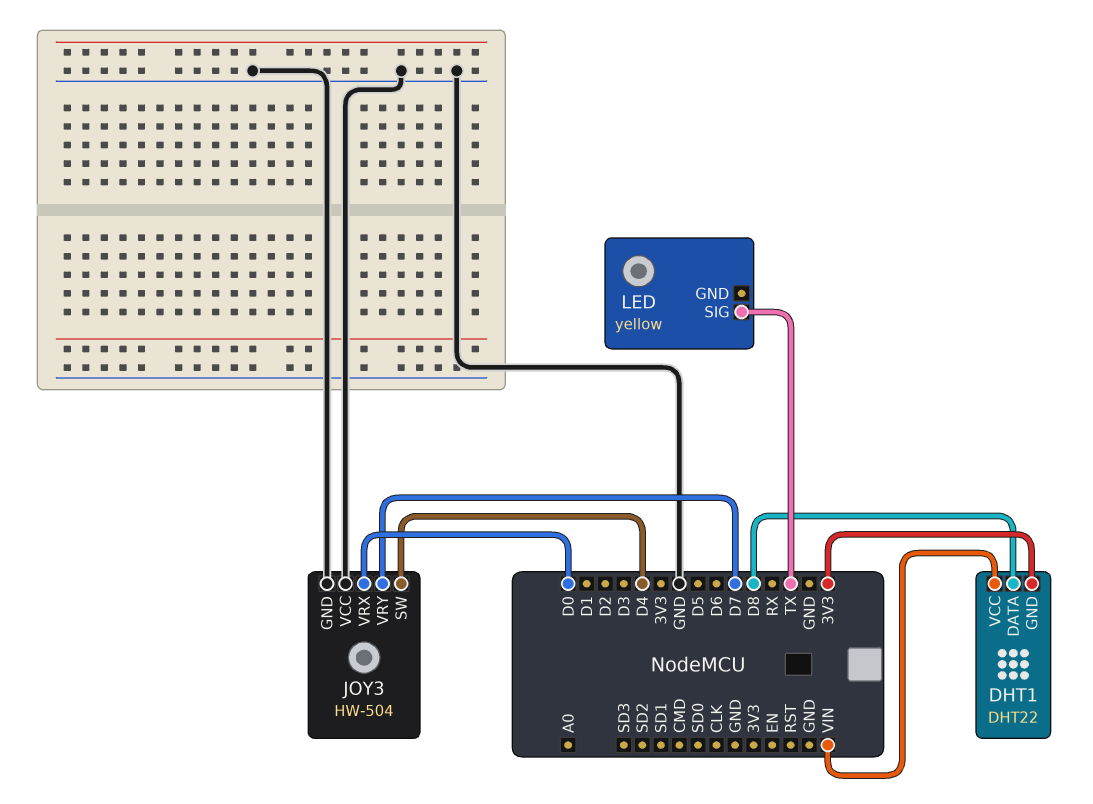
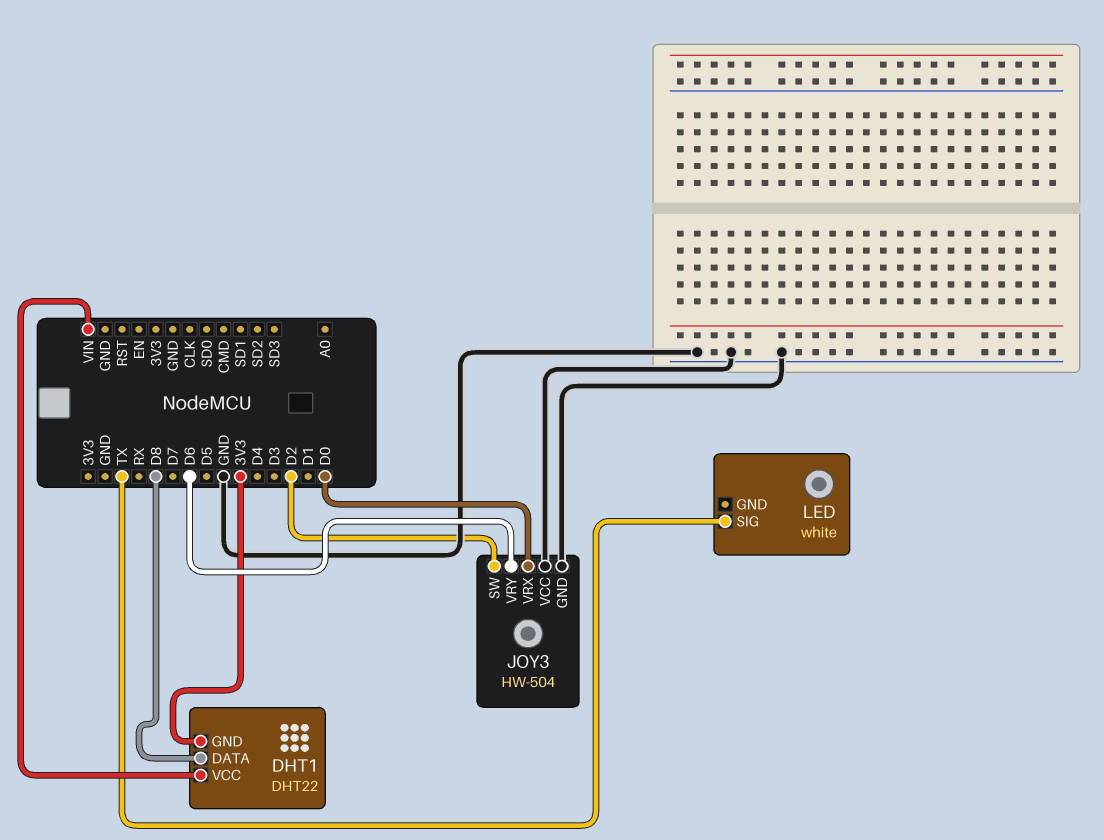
JOY3 pin SW: D4 -> D2
JOY3 pin VRY: D7 -> D6
LED: yellow -> white

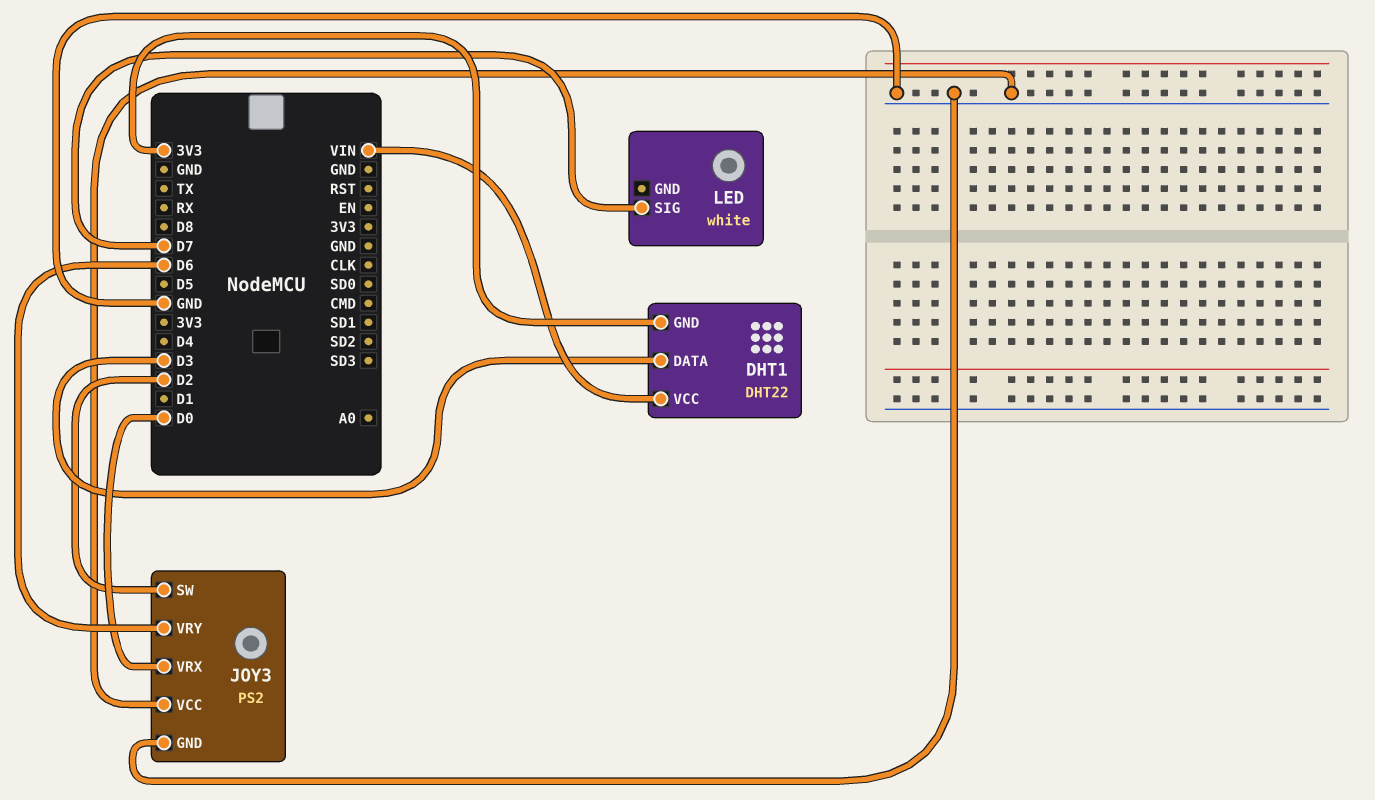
DHT1 pin DATA: D8 -> D3
JOY3: HW-504 -> PS2
LED pin SIG: TX -> D7

